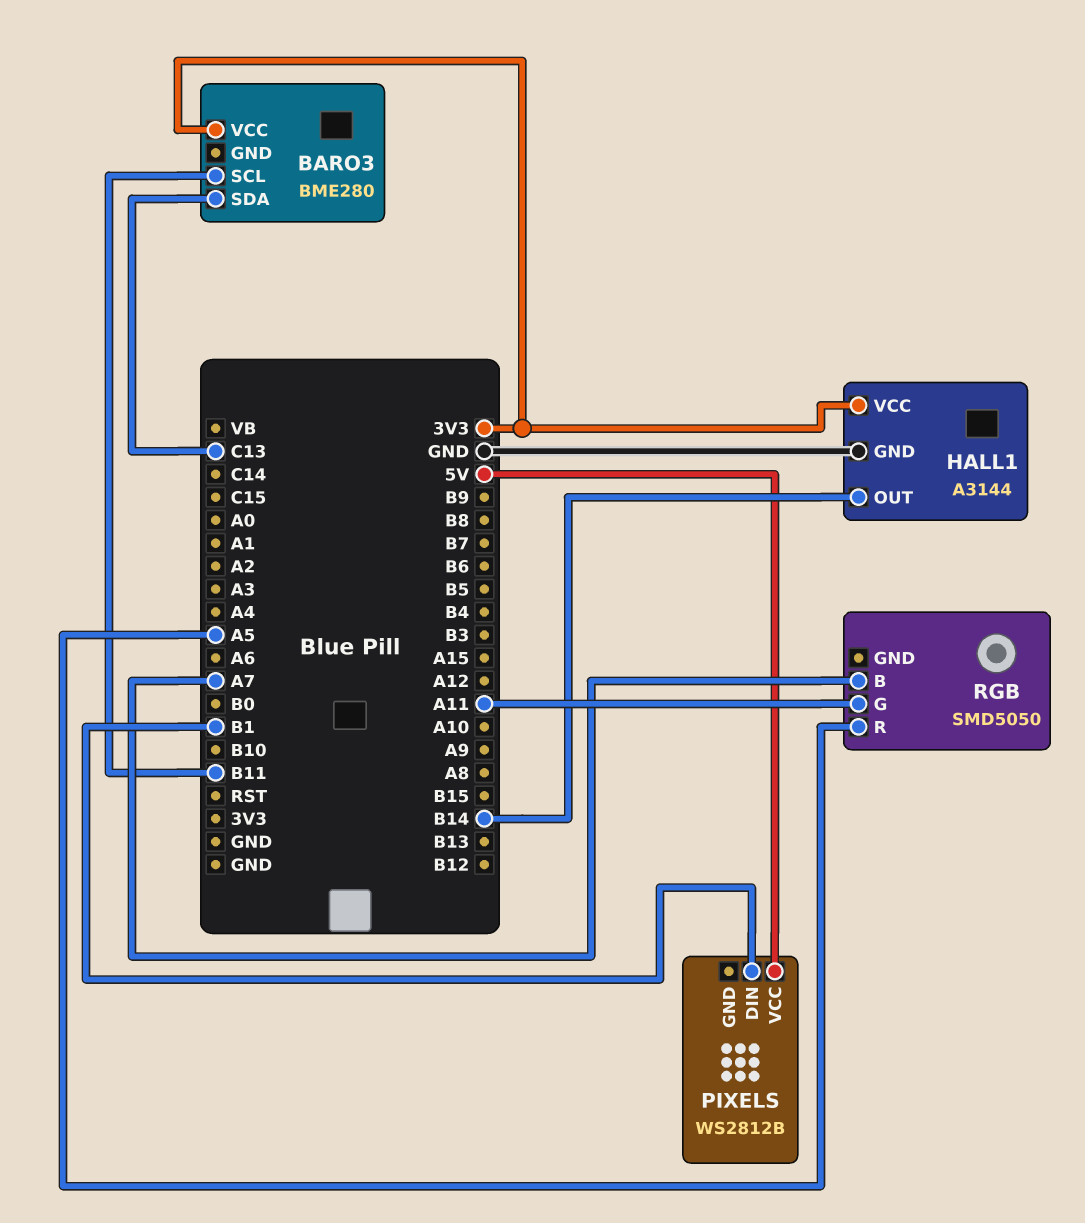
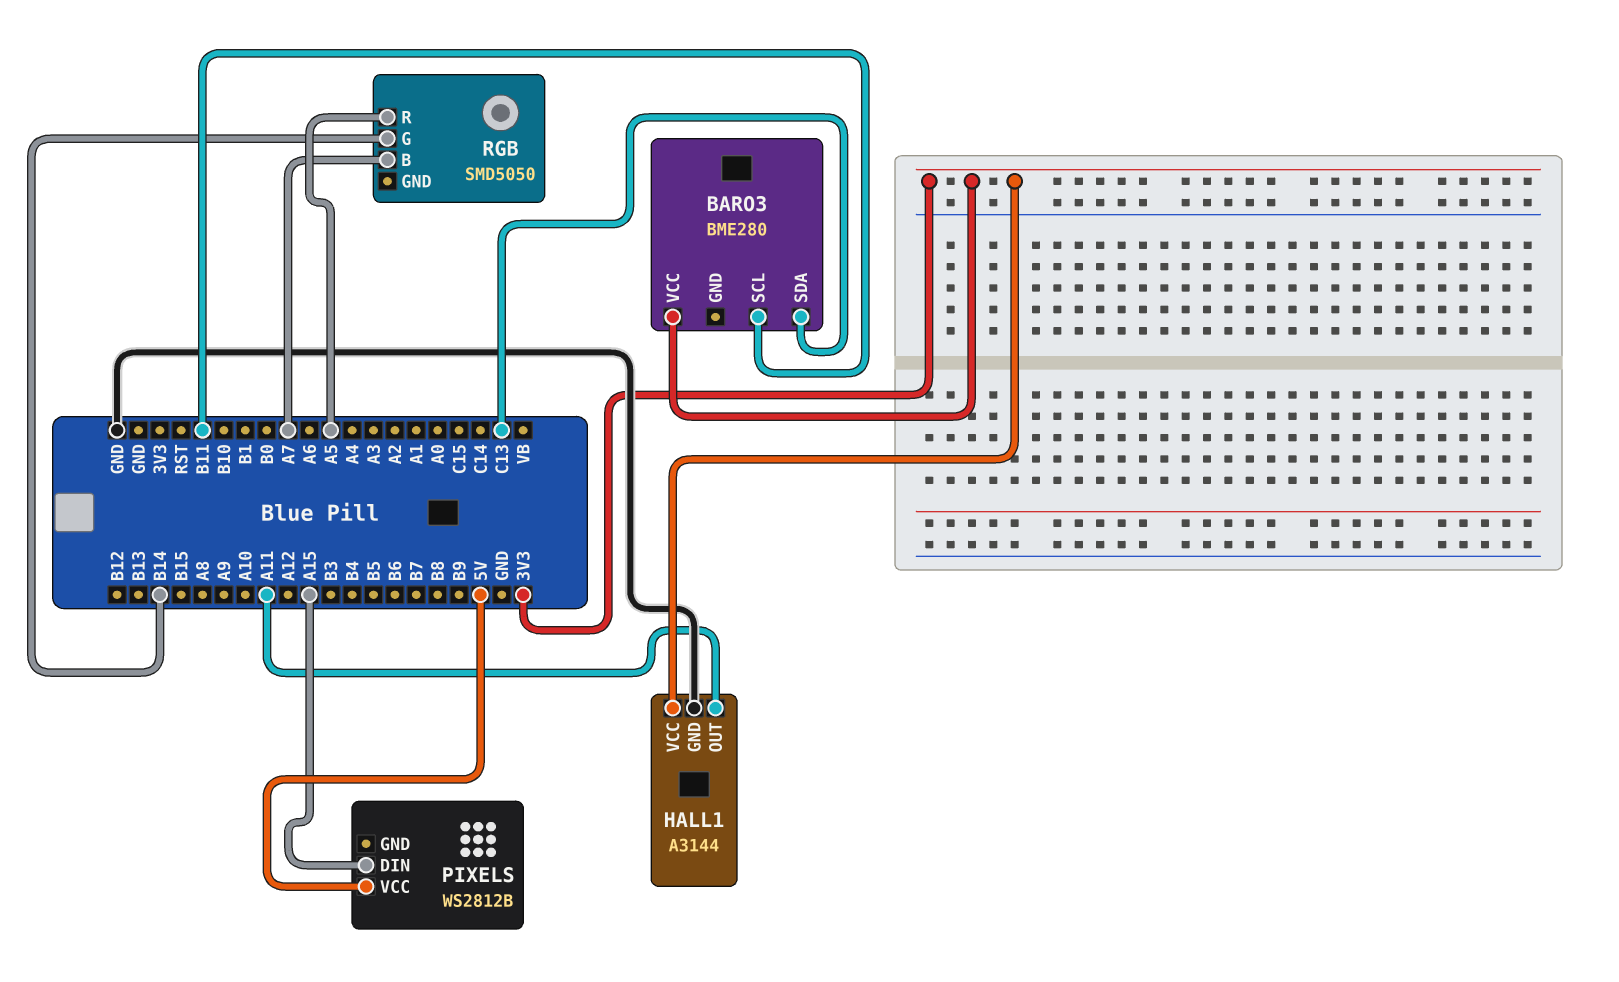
HALL1 pin OUT: B14 -> A11
PIXELS pin DIN: B1 -> A15
RGB pin G: A11 -> B14

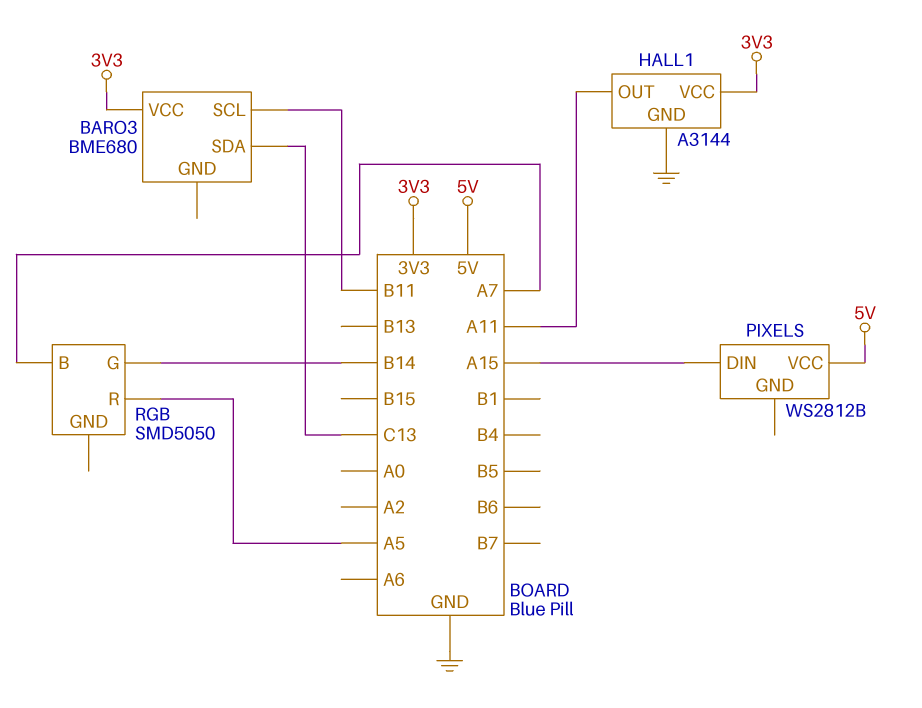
BARO3: BME280 -> BME680

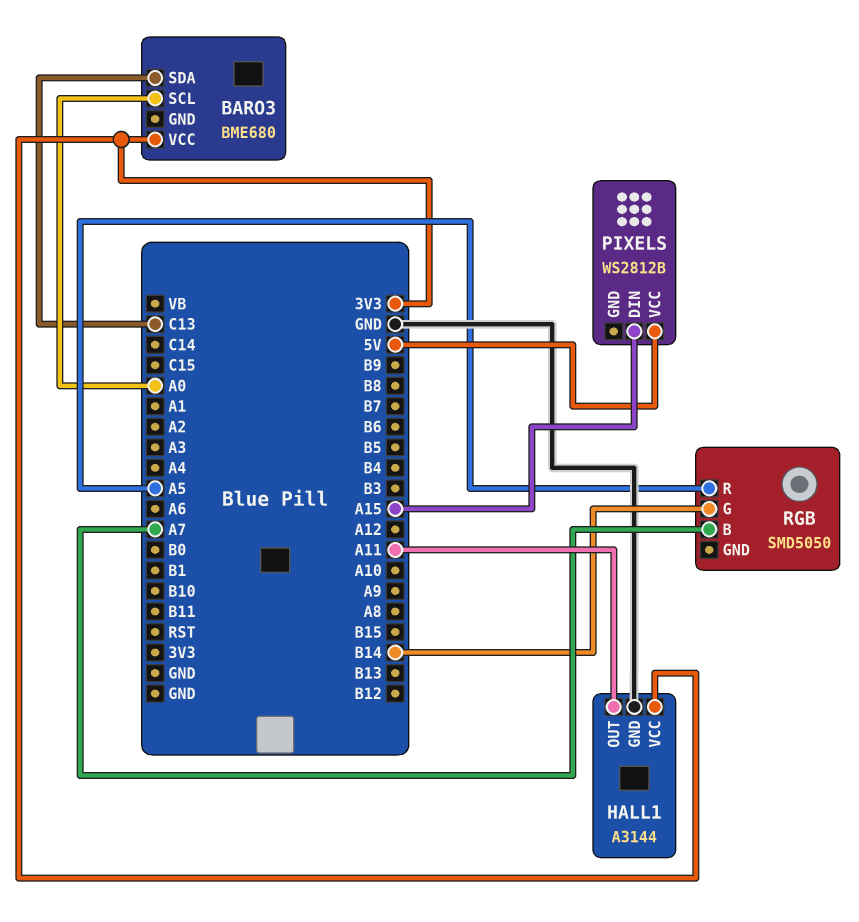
BARO3 pin SCL: B11 -> A0

